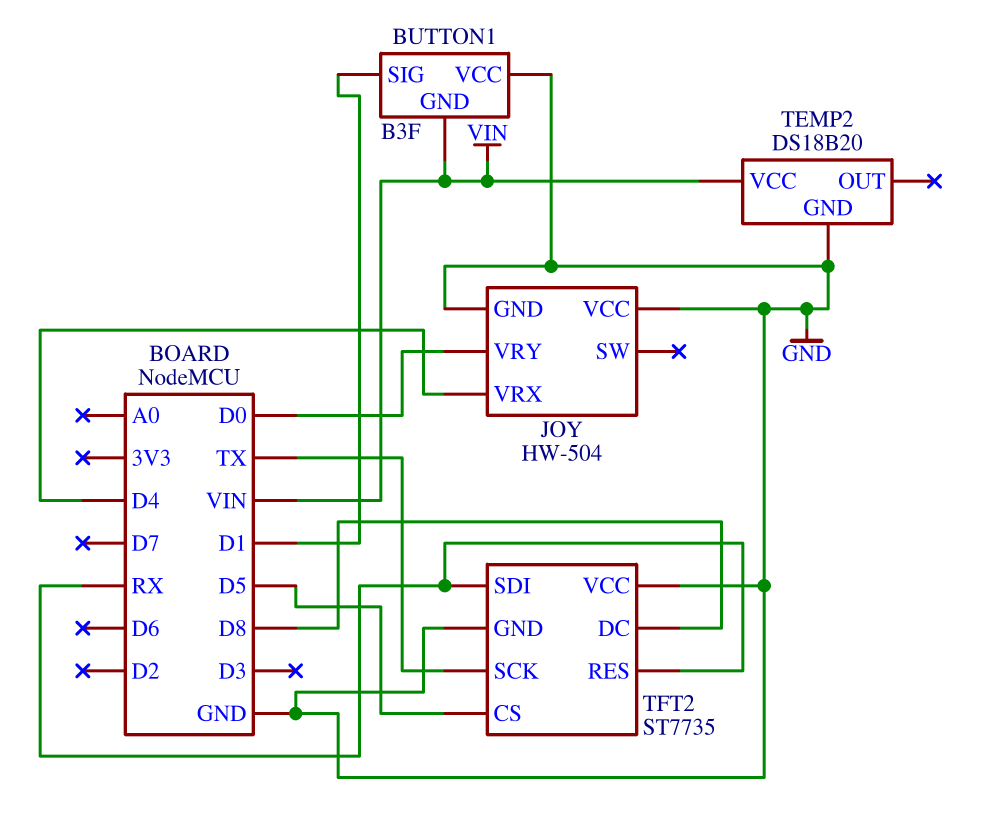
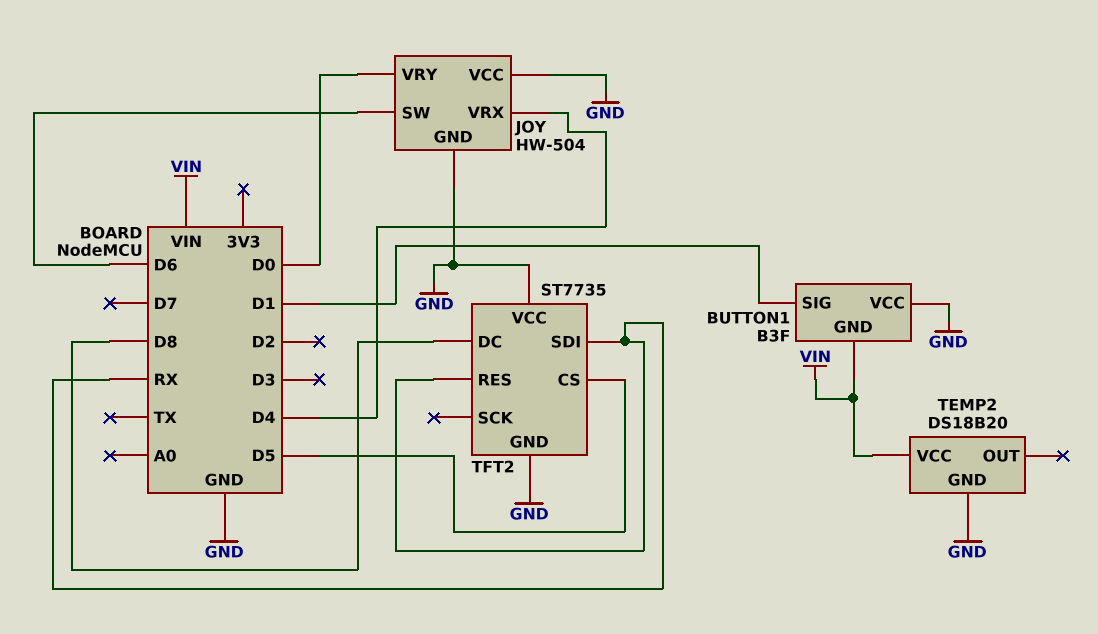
JOY pin SW: none -> D6
TFT2 pin SCK: TX -> none

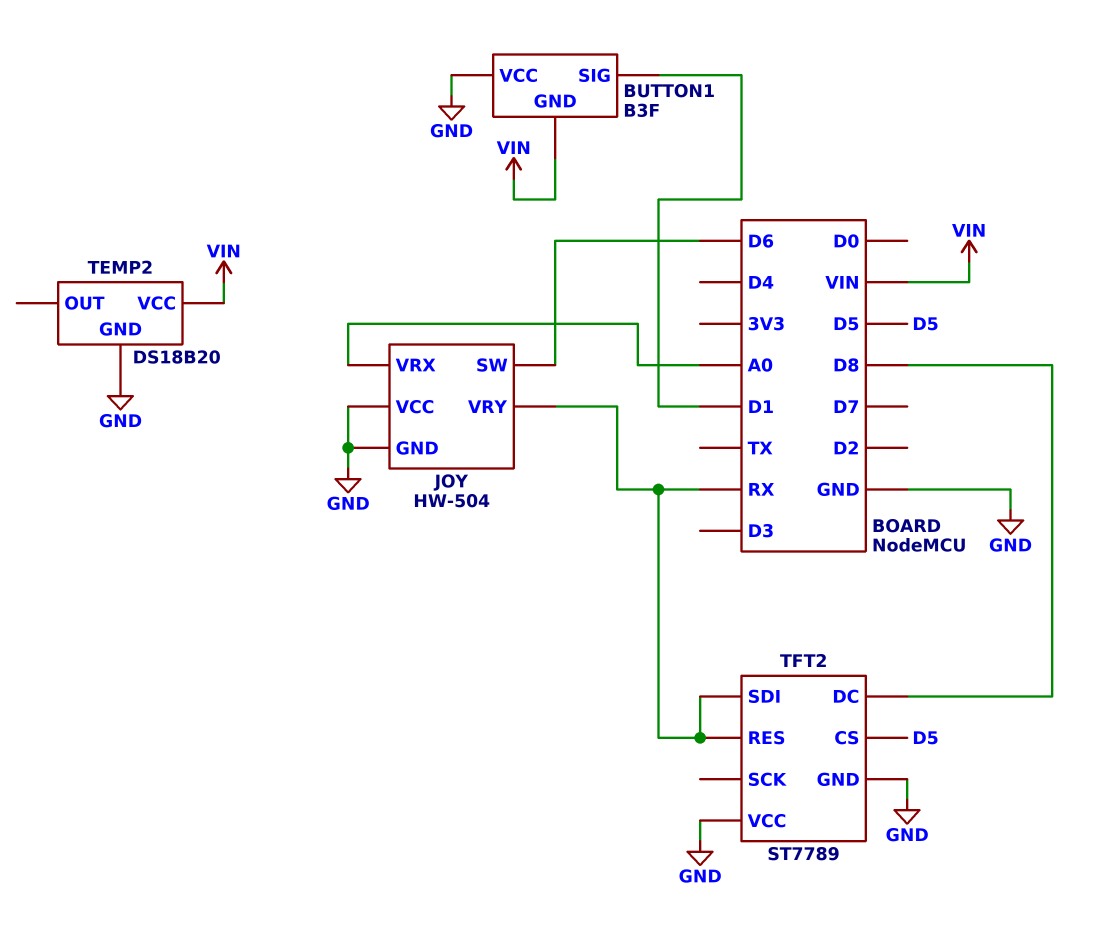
JOY pin VRX: D4 -> A0
JOY pin VRY: D0 -> RX
TFT2: ST7735 -> ST7789

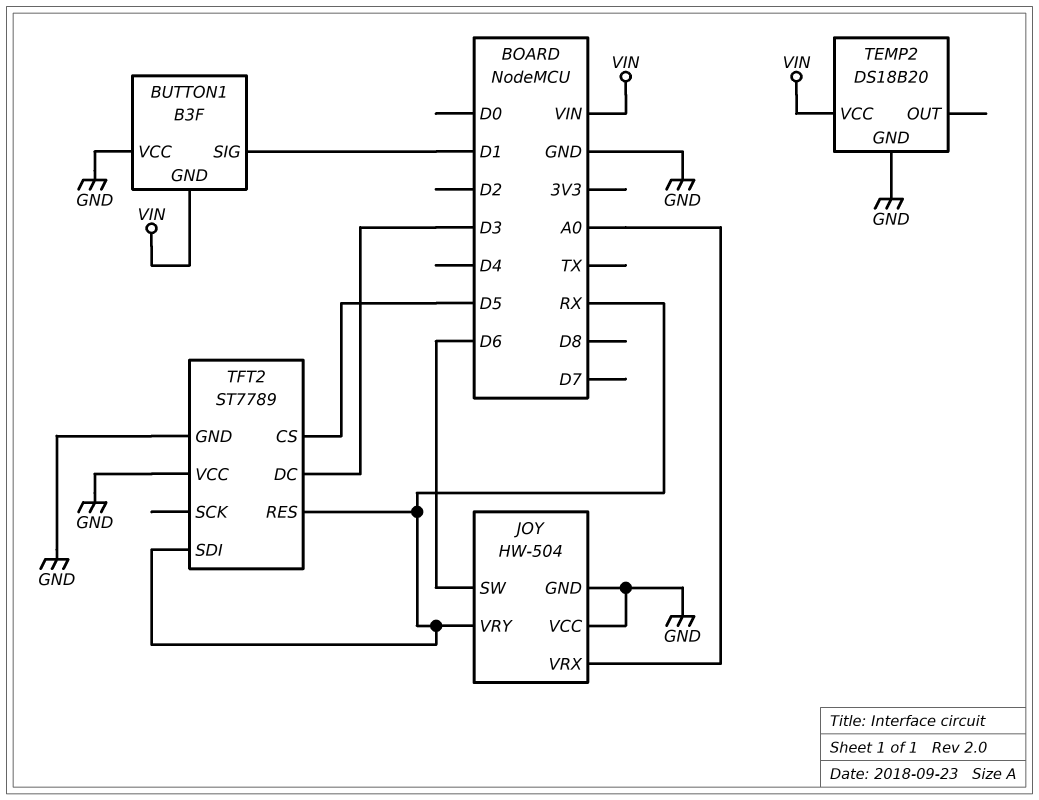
TFT2 pin DC: D8 -> D3

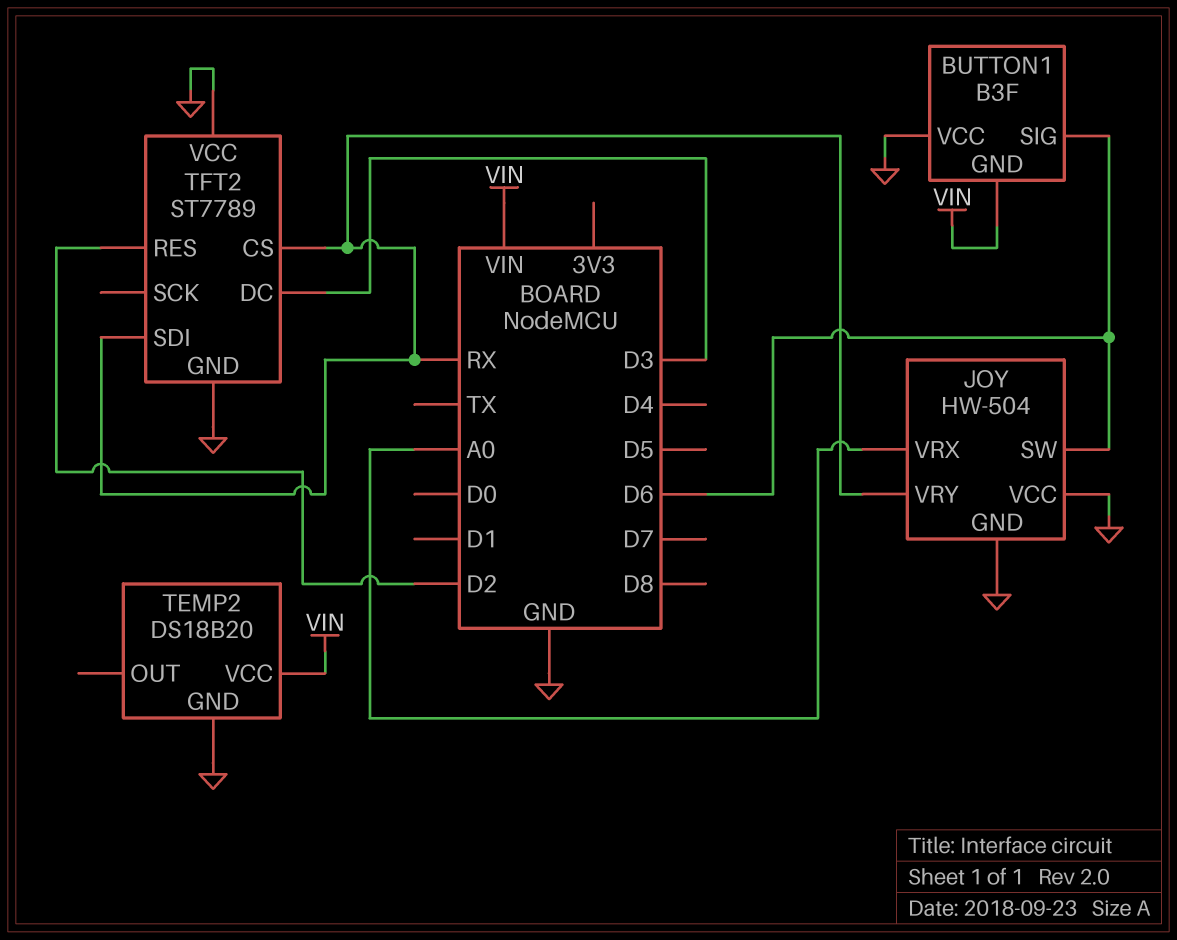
BUTTON1 pin SIG: D1 -> D6
TFT2 pin CS: D5 -> RX
TFT2 pin RES: RX -> D2

